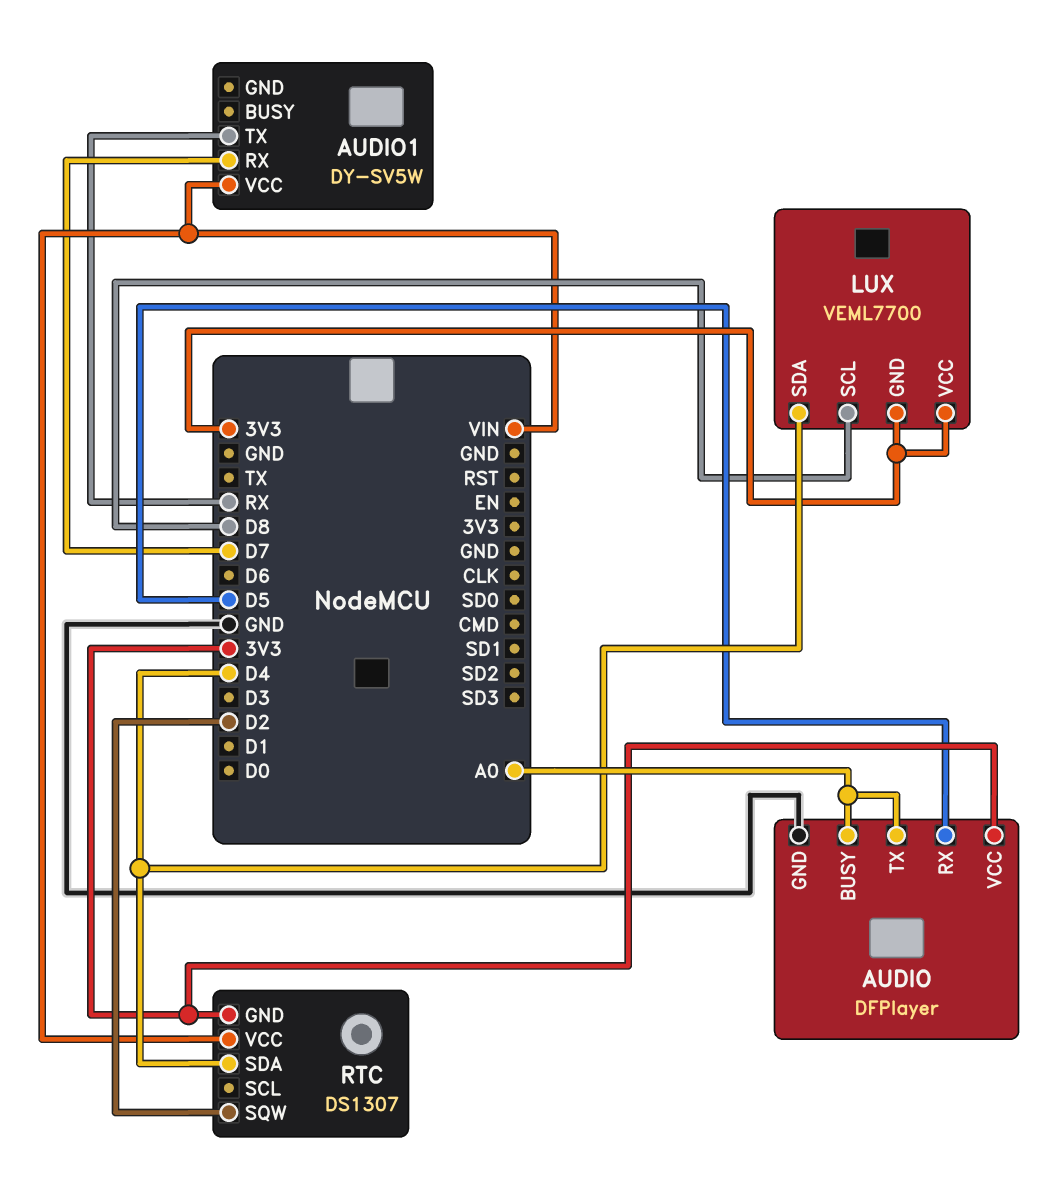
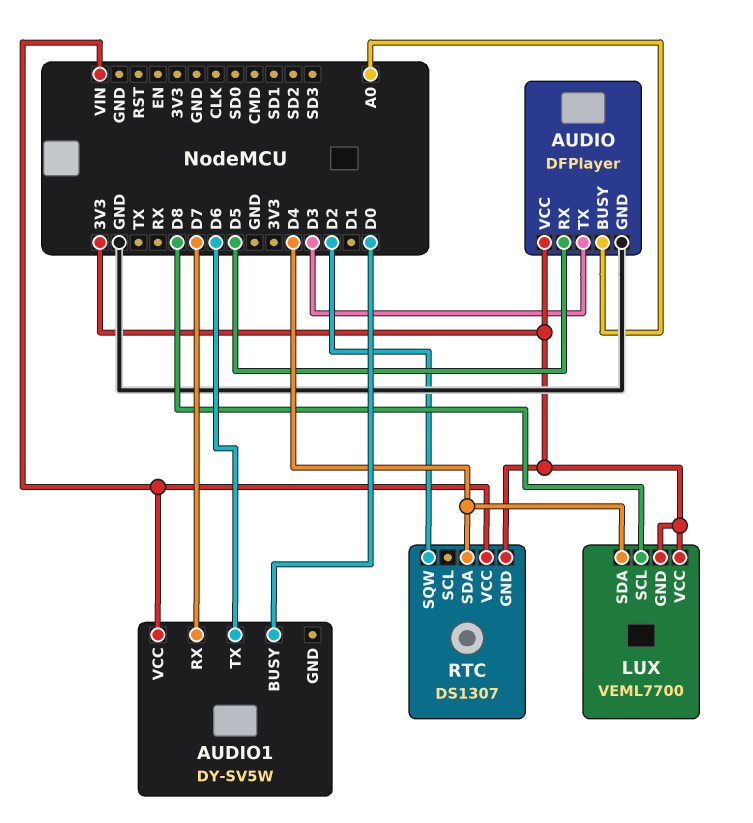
AUDIO pin TX: A0 -> D3
AUDIO1 pin BUSY: none -> D0
AUDIO1 pin TX: RX -> D6

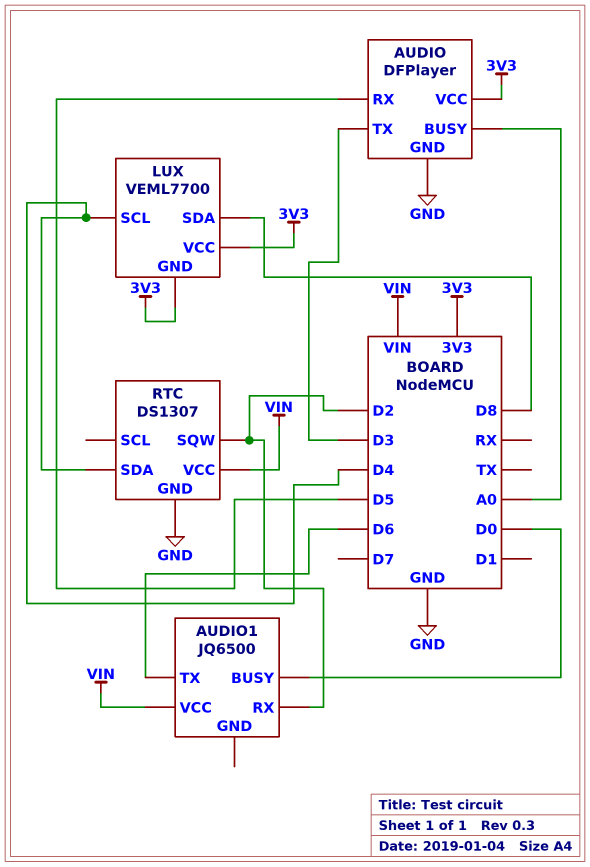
AUDIO1: DY-SV5W -> JQ6500
AUDIO1 pin RX: D7 -> D2
LUX pin SCL: D8 -> D4
LUX pin SDA: D4 -> D8
RTC pin GND: 3V3 -> GND

